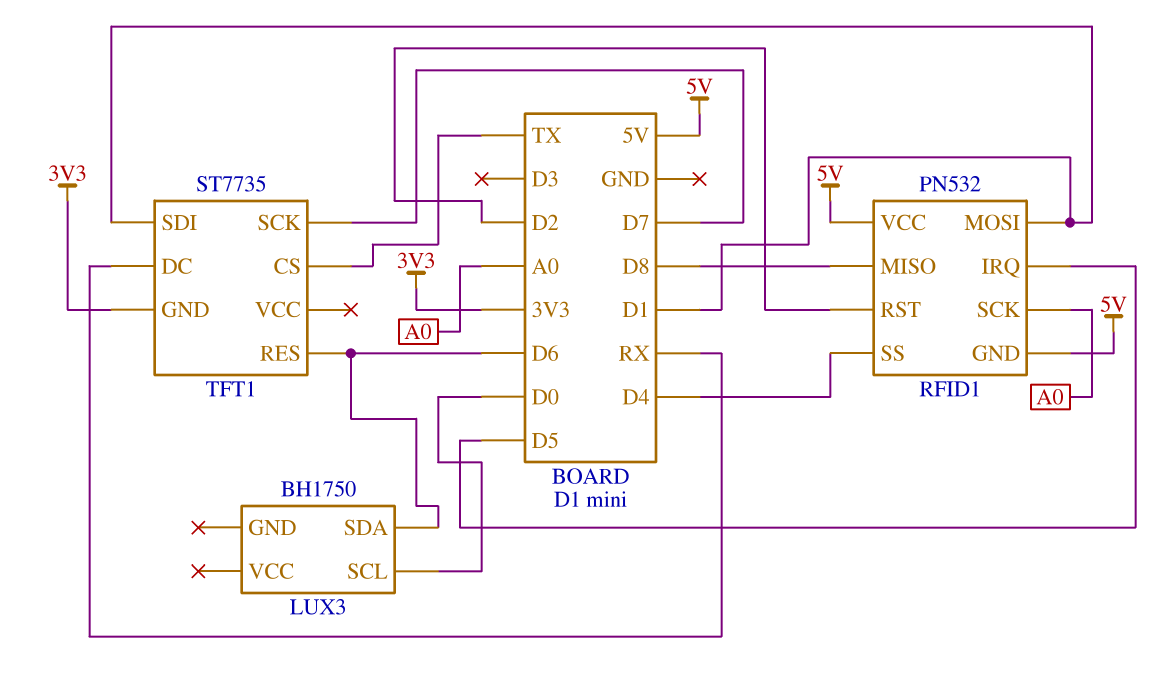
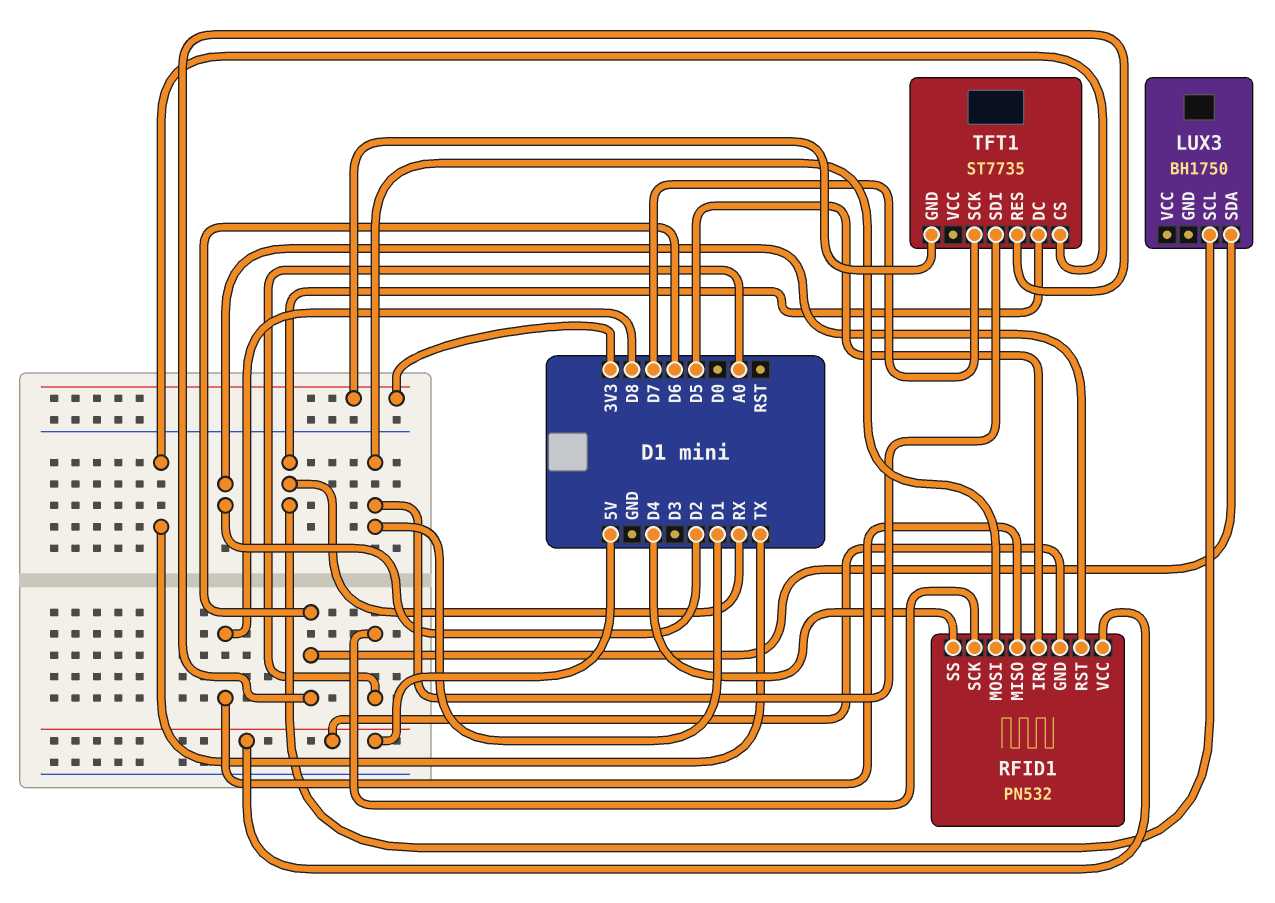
LUX3 pin SCL: D0 -> RX

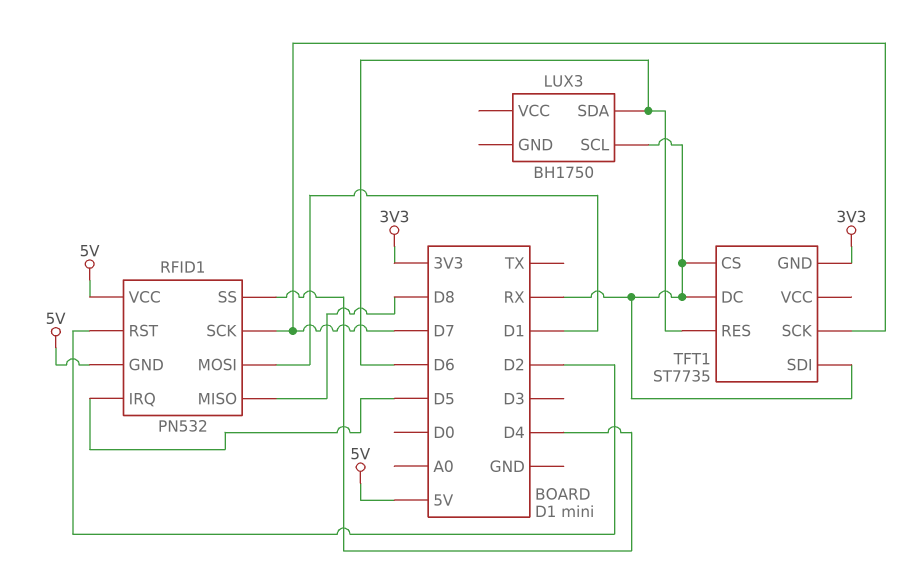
RFID1 pin SCK: A0 -> D7
TFT1 pin CS: TX -> RX
TFT1 pin SDI: D1 -> RX

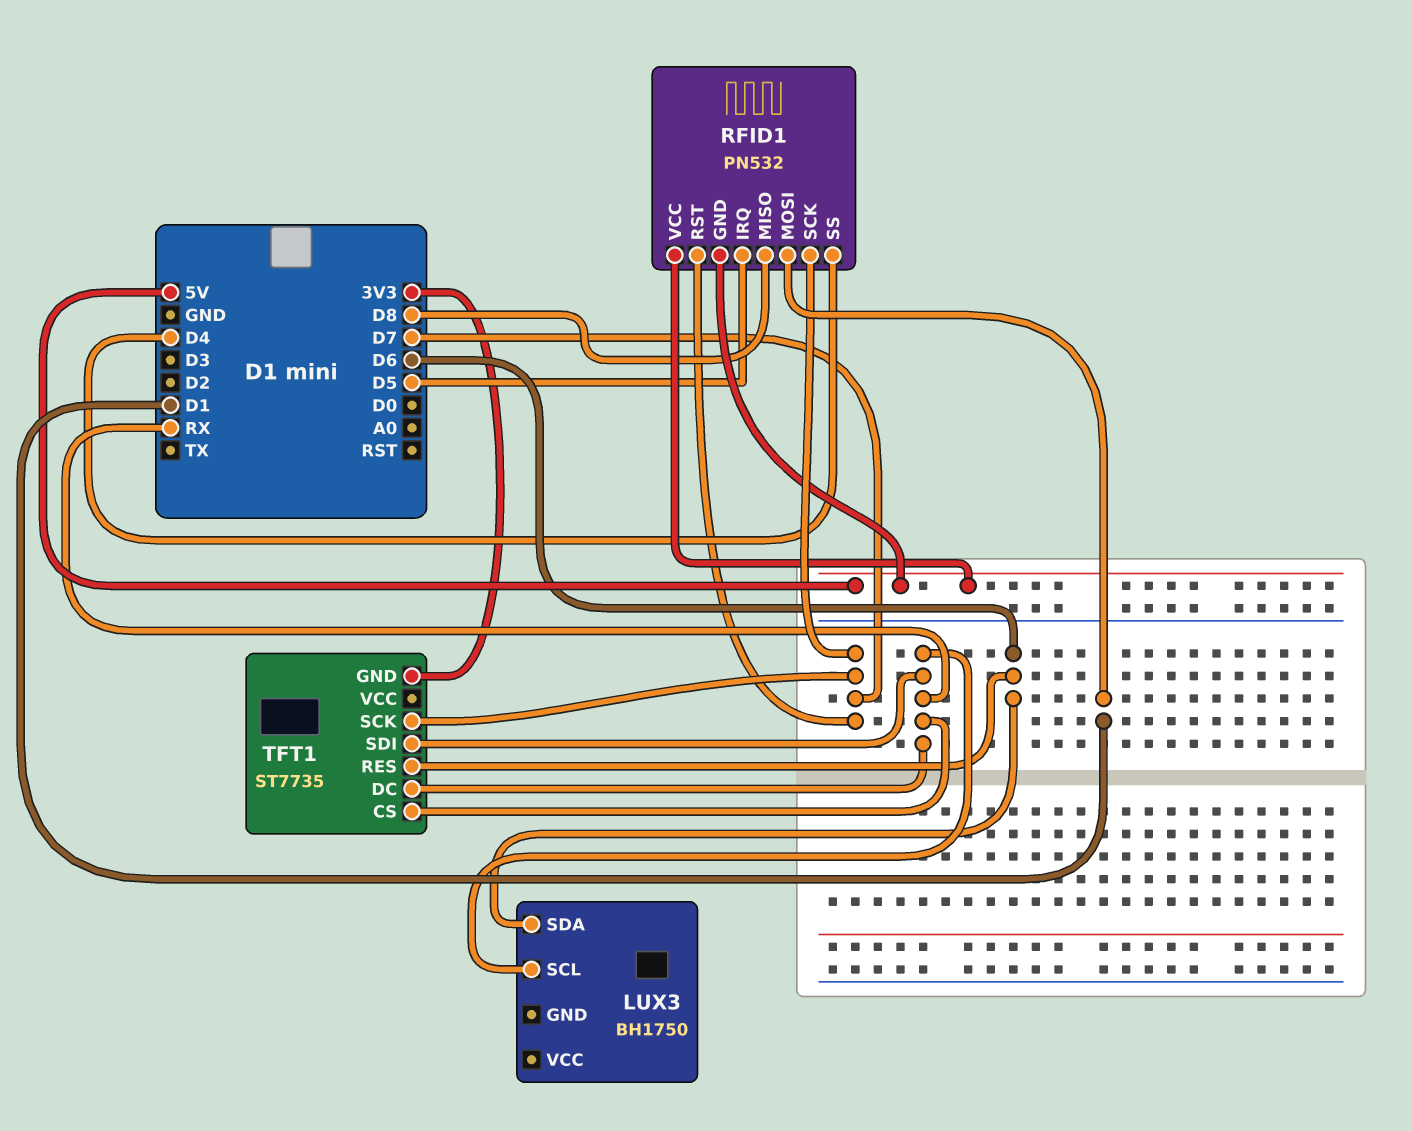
RFID1 pin RST: D2 -> D7

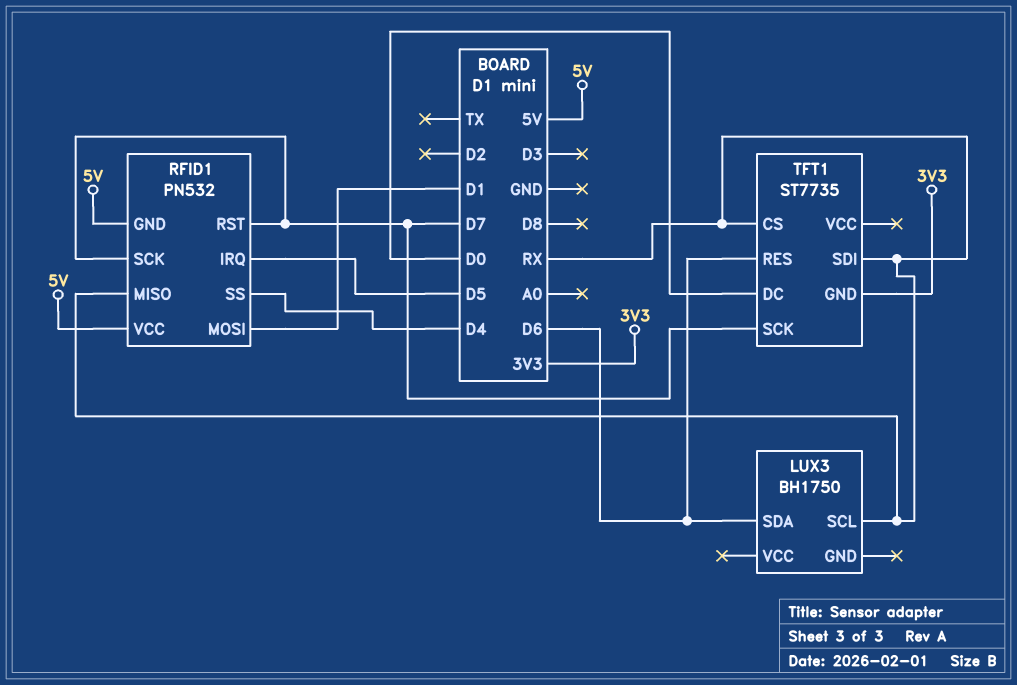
RFID1 pin MISO: D8 -> RX
TFT1 pin DC: RX -> D0

